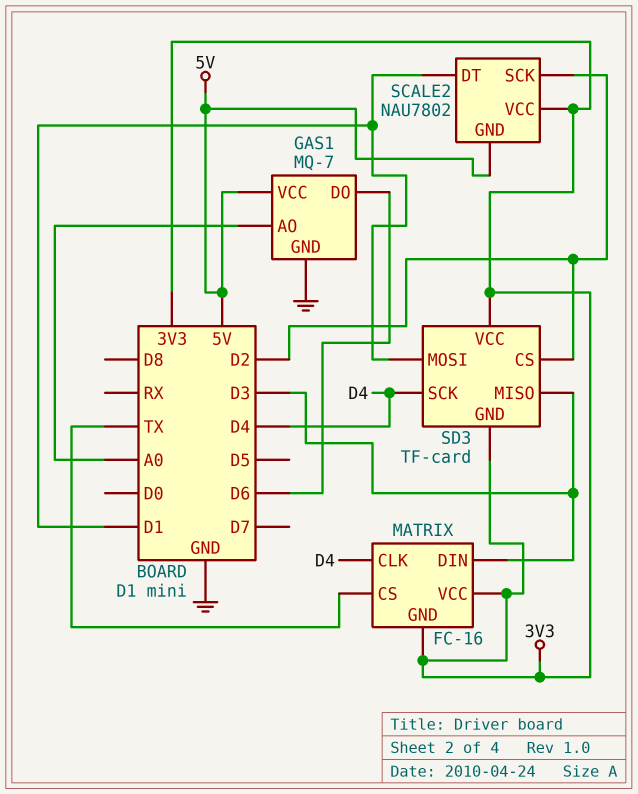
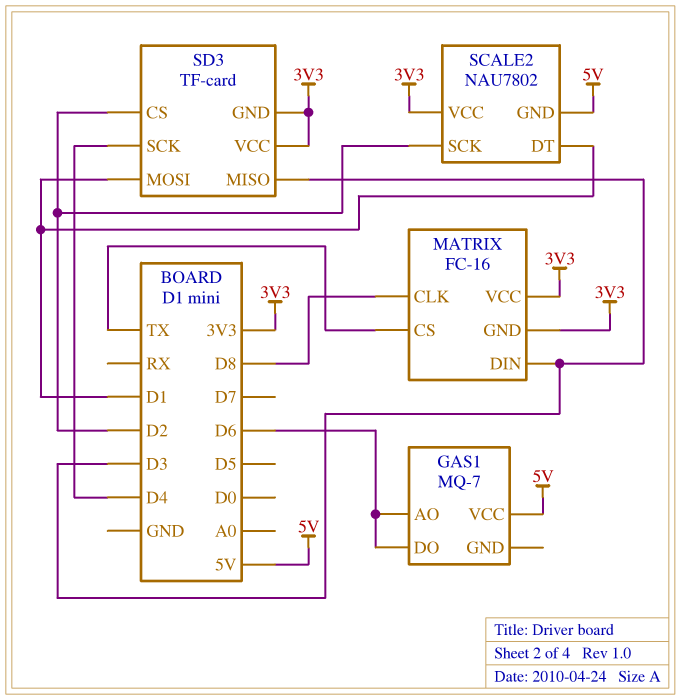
GAS1 pin AO: A0 -> D6
GAS1 pin GND: GND -> none
MATRIX pin CLK: D4 -> D8

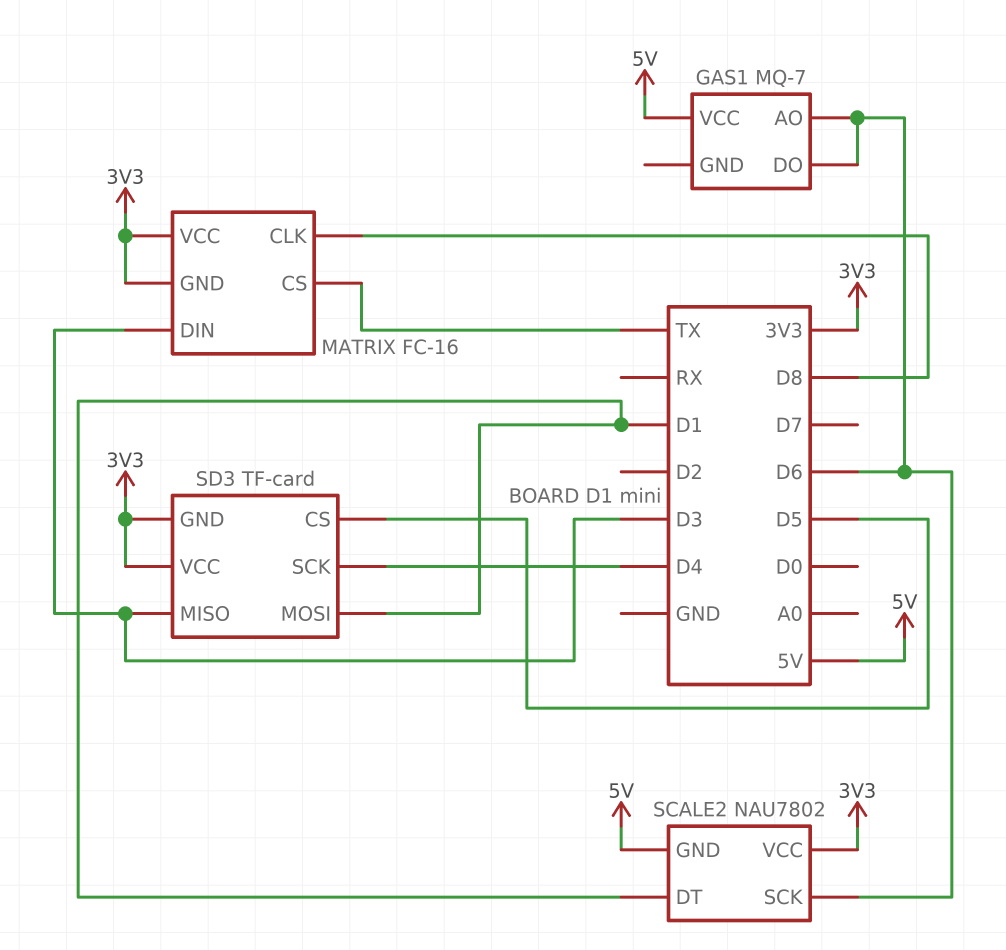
SCALE2 pin SCK: D2 -> D6
SD3 pin CS: D2 -> D5

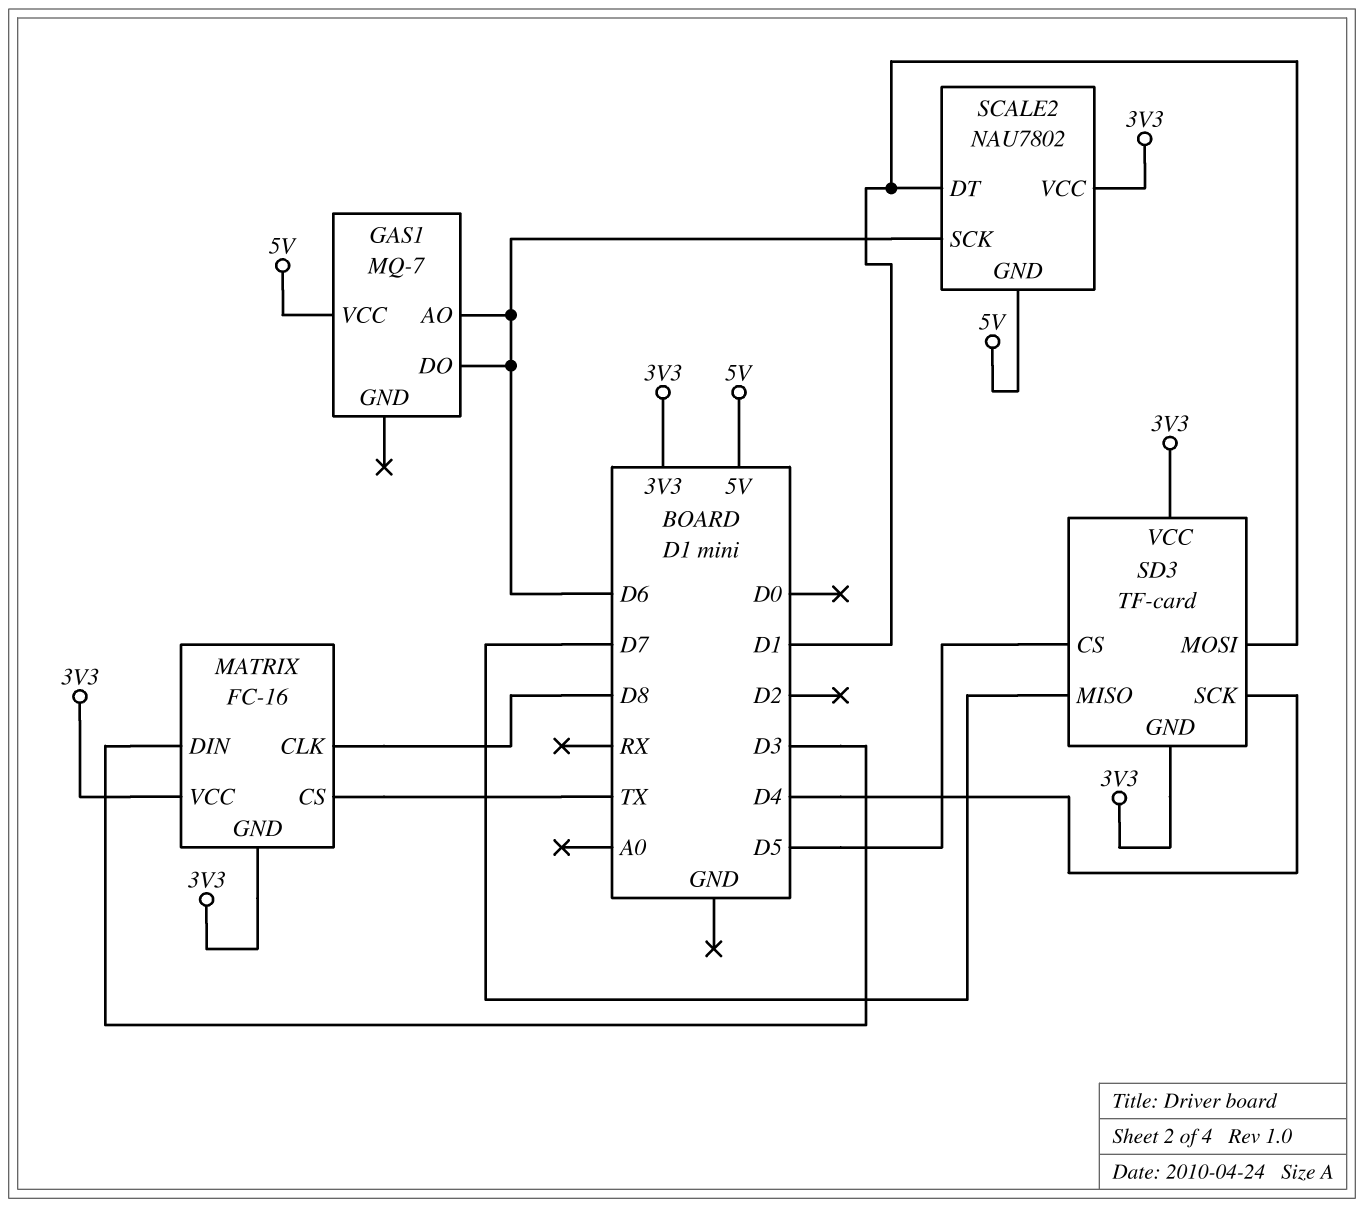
SD3 pin MISO: D3 -> D7

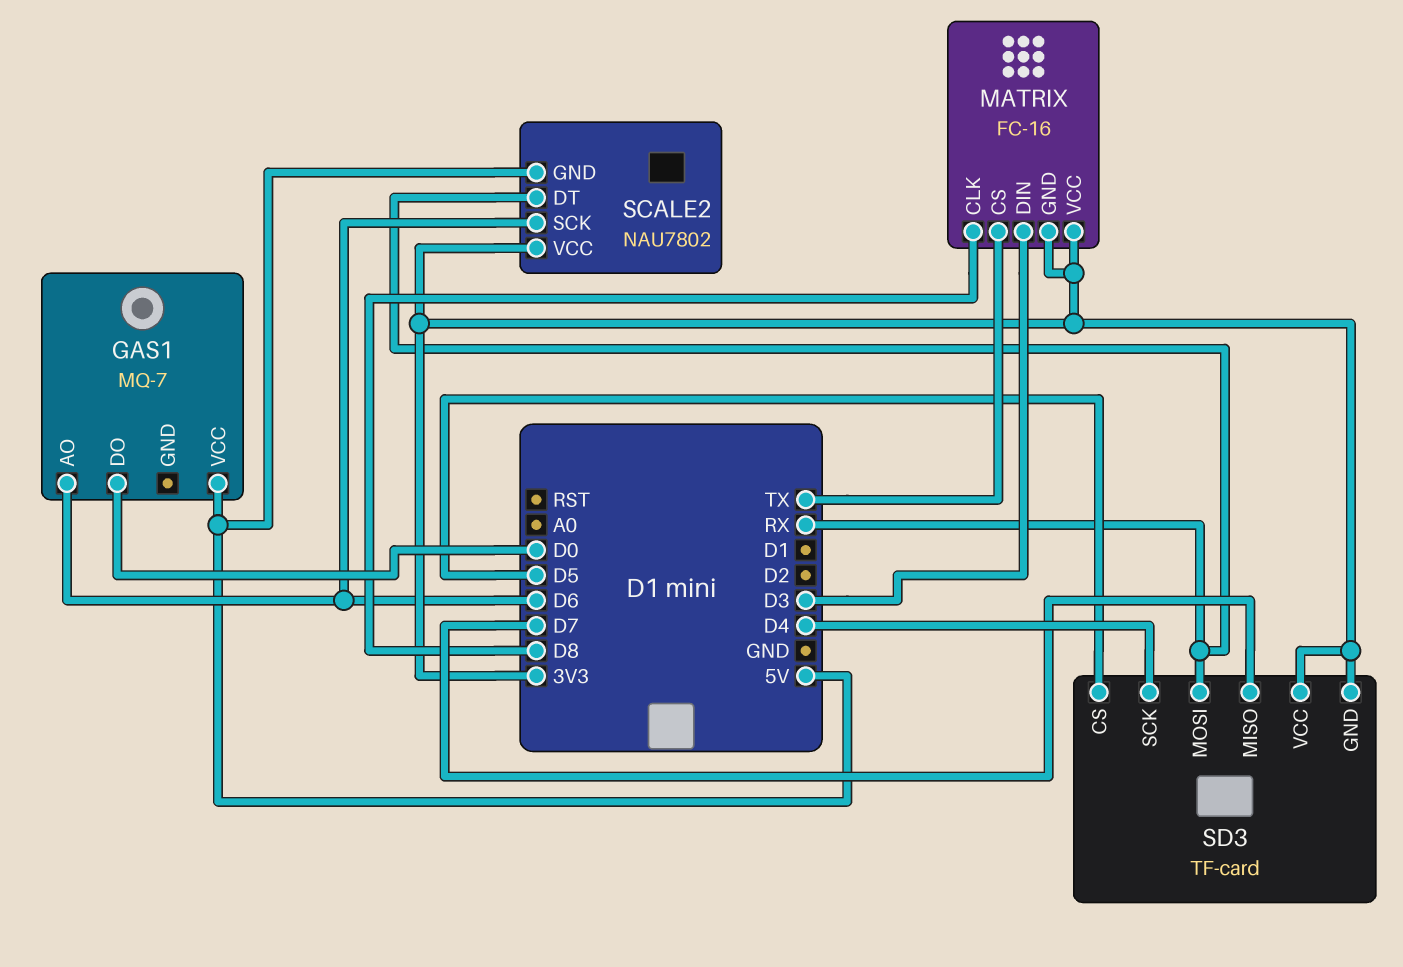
GAS1 pin DO: D6 -> D0
SCALE2 pin DT: D1 -> RX
SD3 pin MOSI: D1 -> RX

